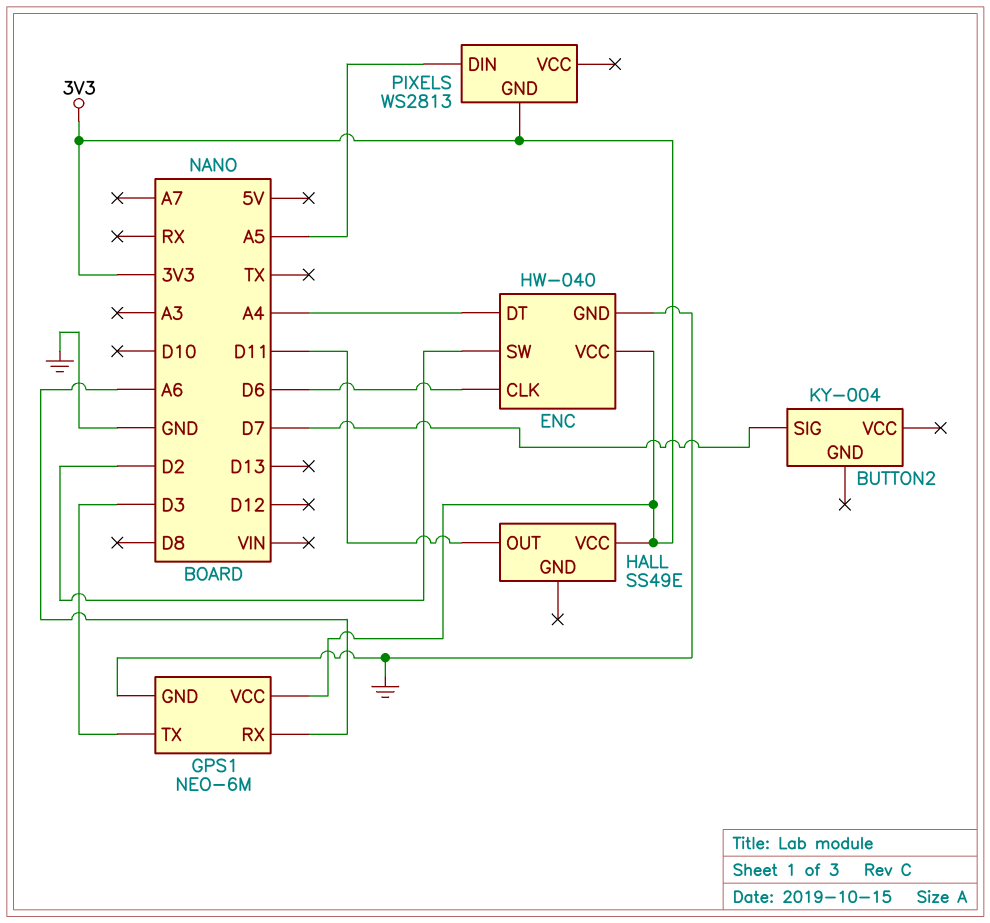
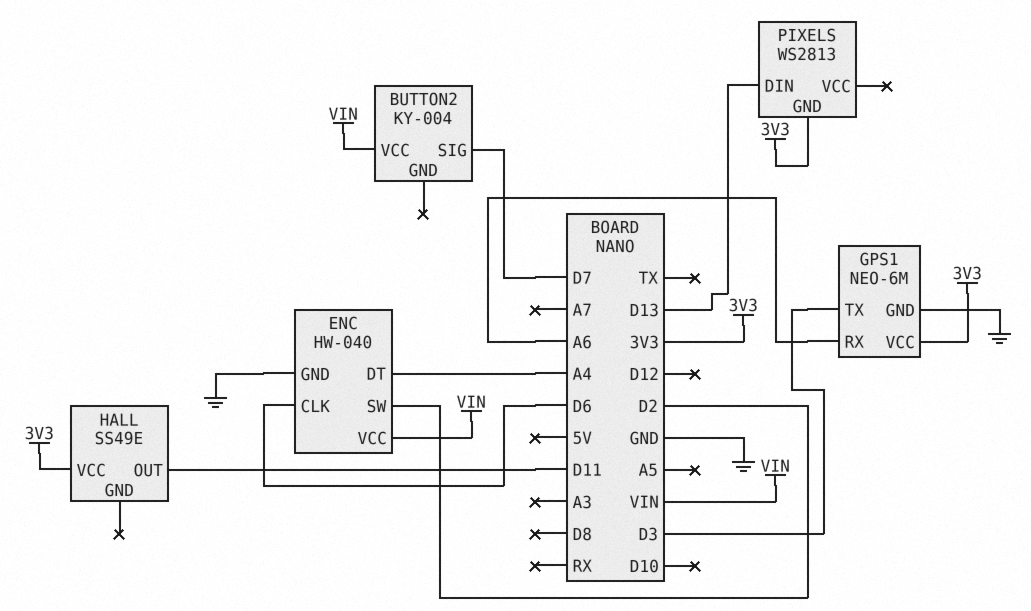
BUTTON2 pin VCC: none -> VIN
ENC pin VCC: 3V3 -> VIN
PIXELS pin DIN: A5 -> D13

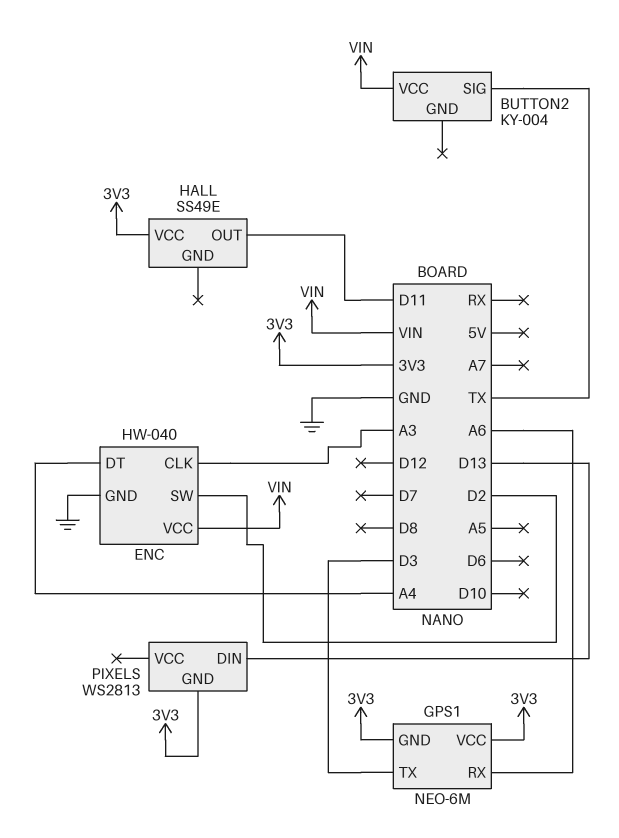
BUTTON2 pin SIG: D7 -> TX
ENC pin CLK: D6 -> A3
GPS1 pin GND: GND -> 3V3

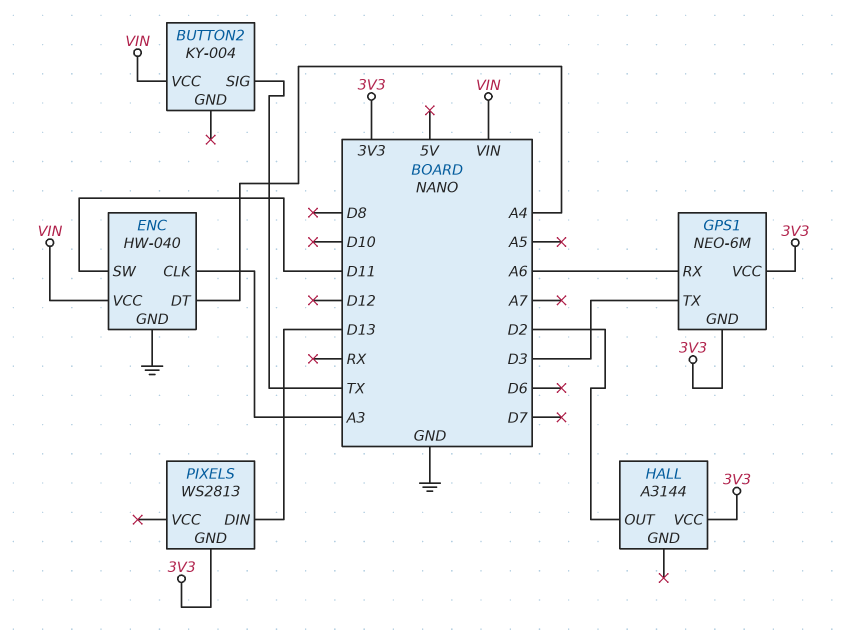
ENC pin SW: D2 -> D11
HALL: SS49E -> A3144
HALL pin OUT: D11 -> D2

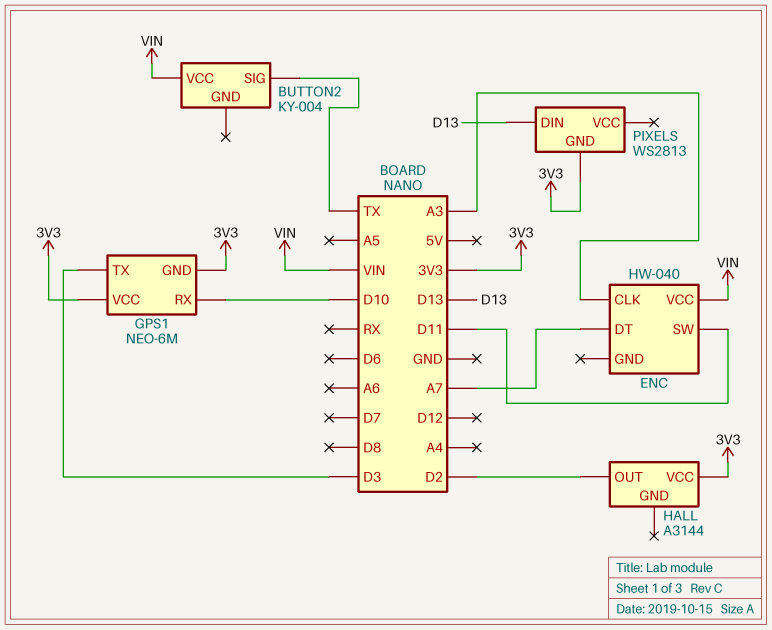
ENC pin DT: A4 -> A7
ENC pin GND: GND -> none
GPS1 pin RX: A6 -> D10

